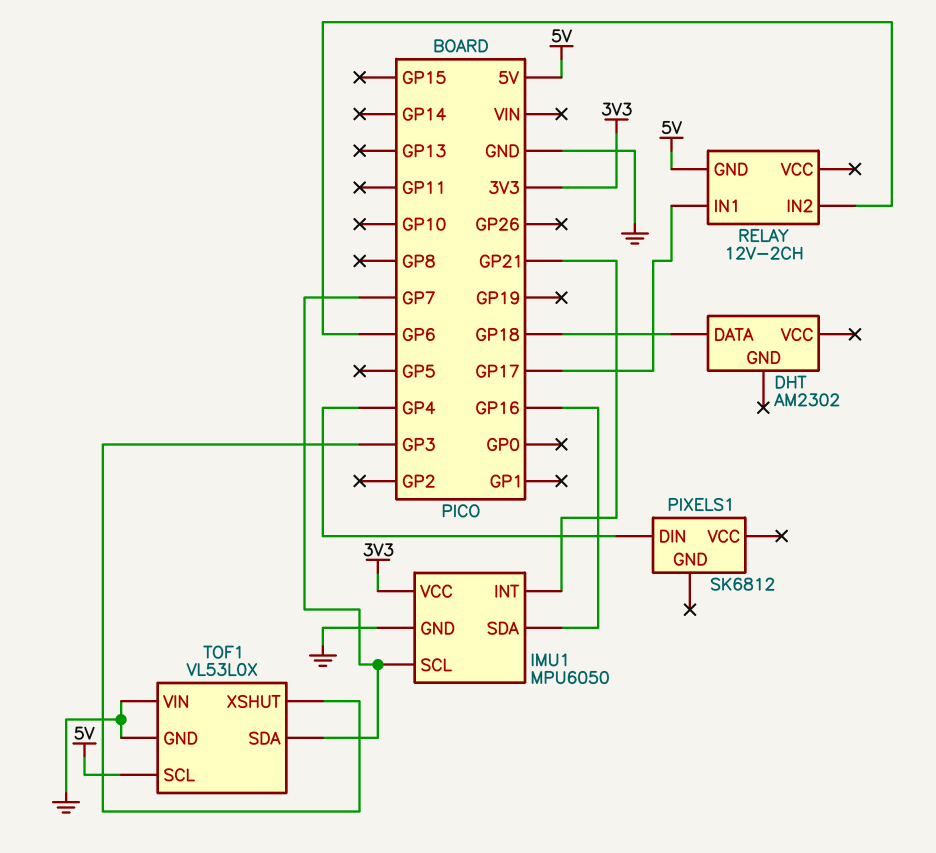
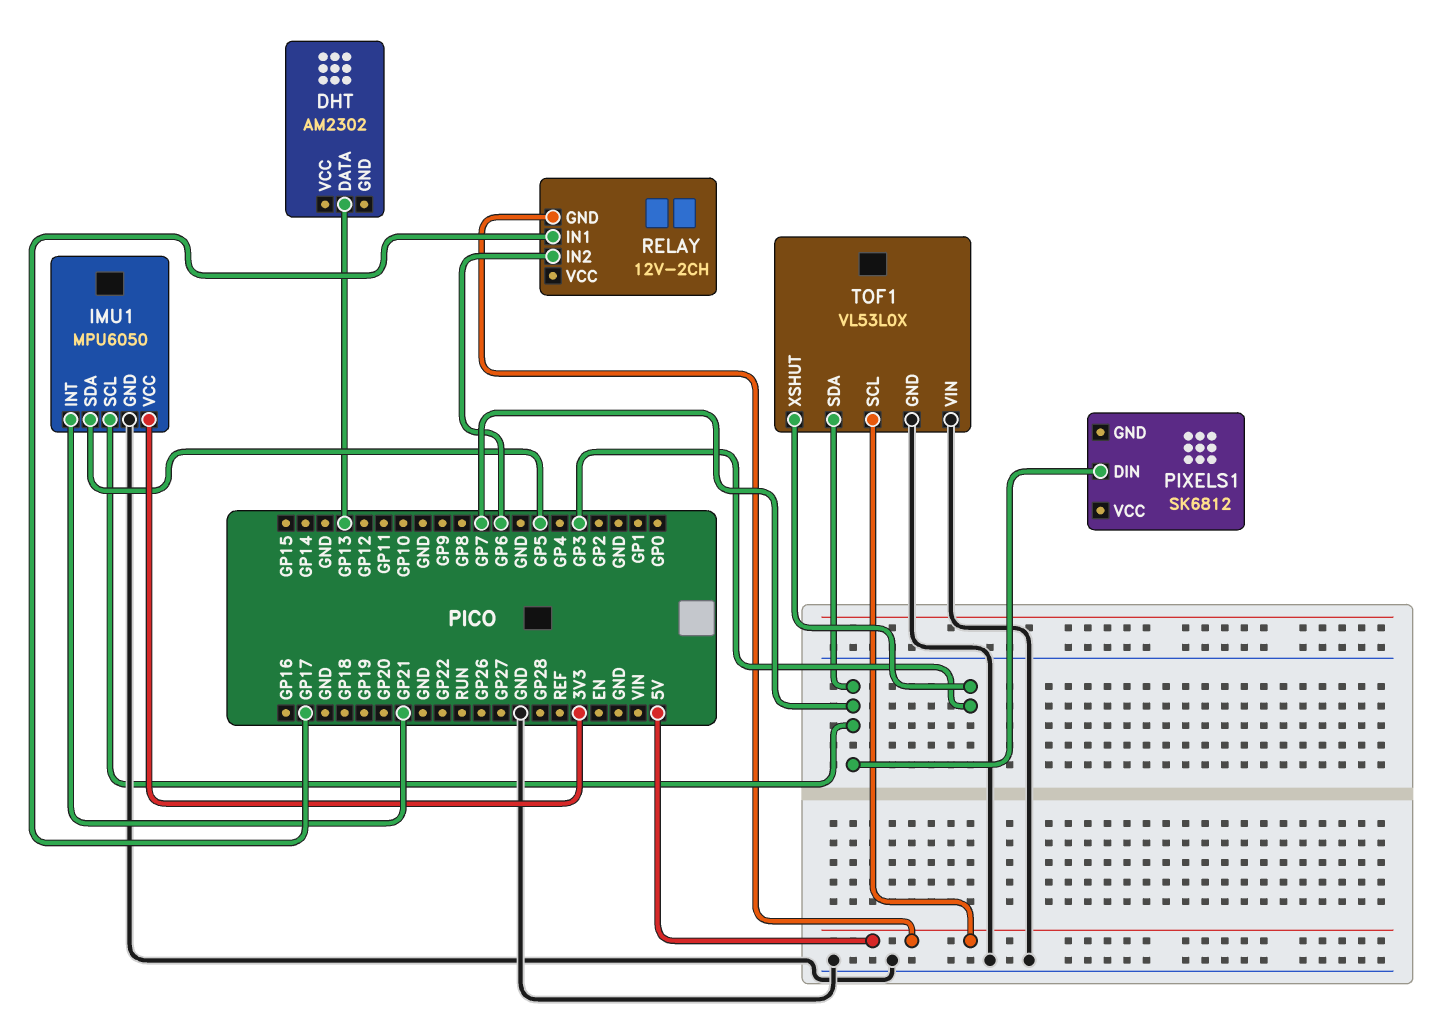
DHT pin DATA: GP18 -> GP13
IMU1 pin SDA: GP16 -> GP5
PIXELS1 pin DIN: GP4 -> GP7

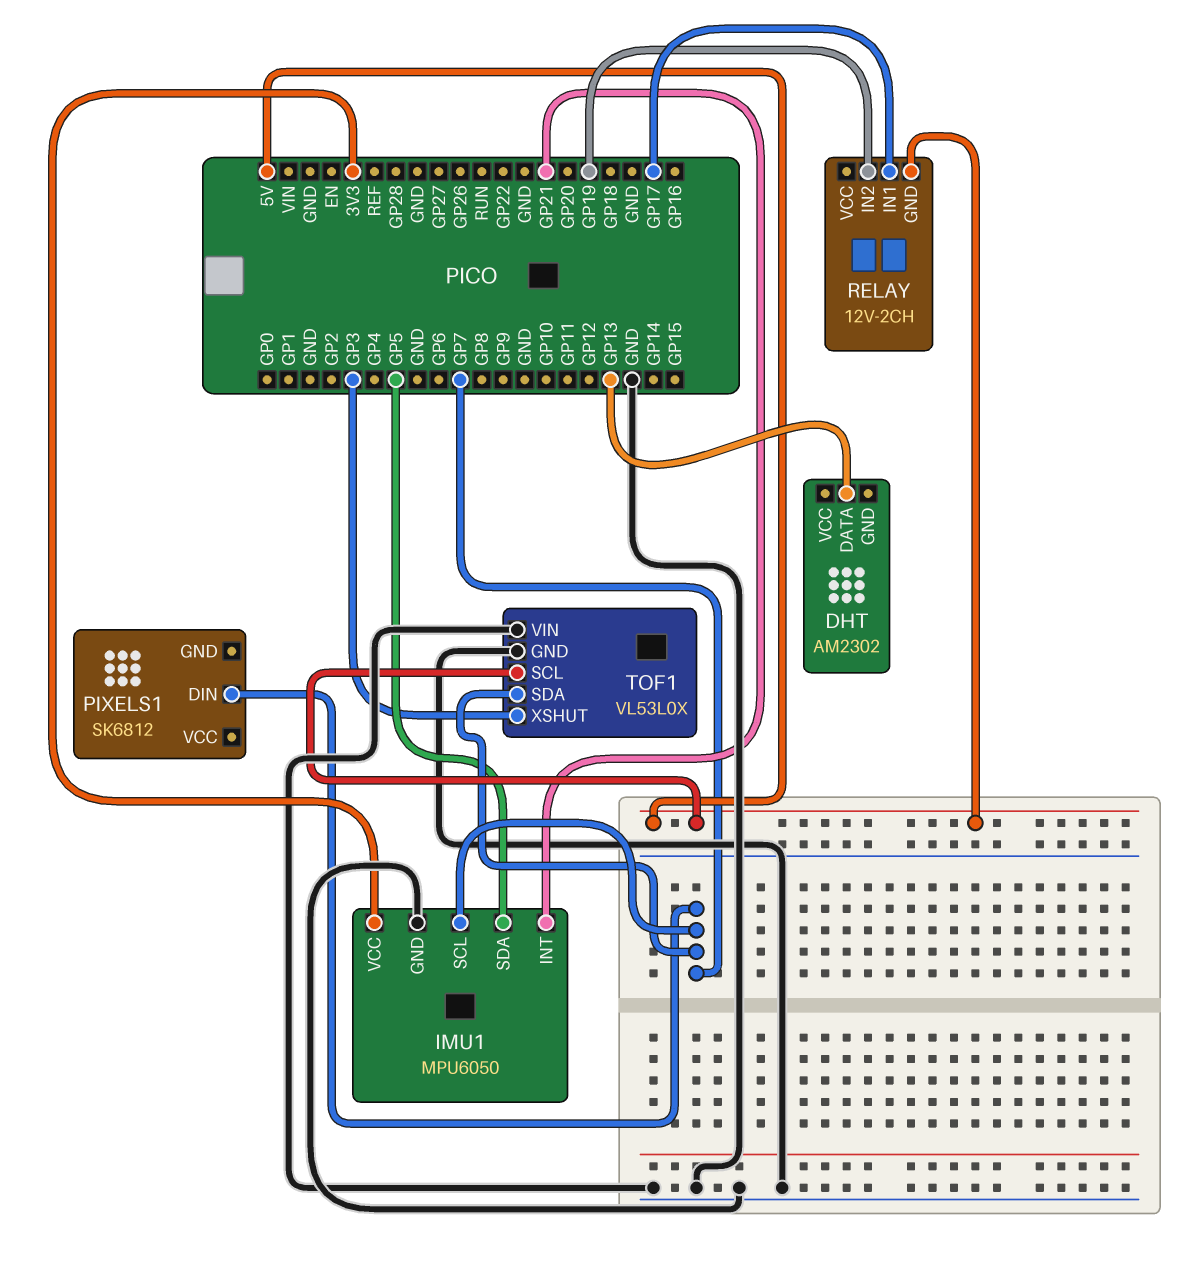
RELAY pin IN2: GP6 -> GP19

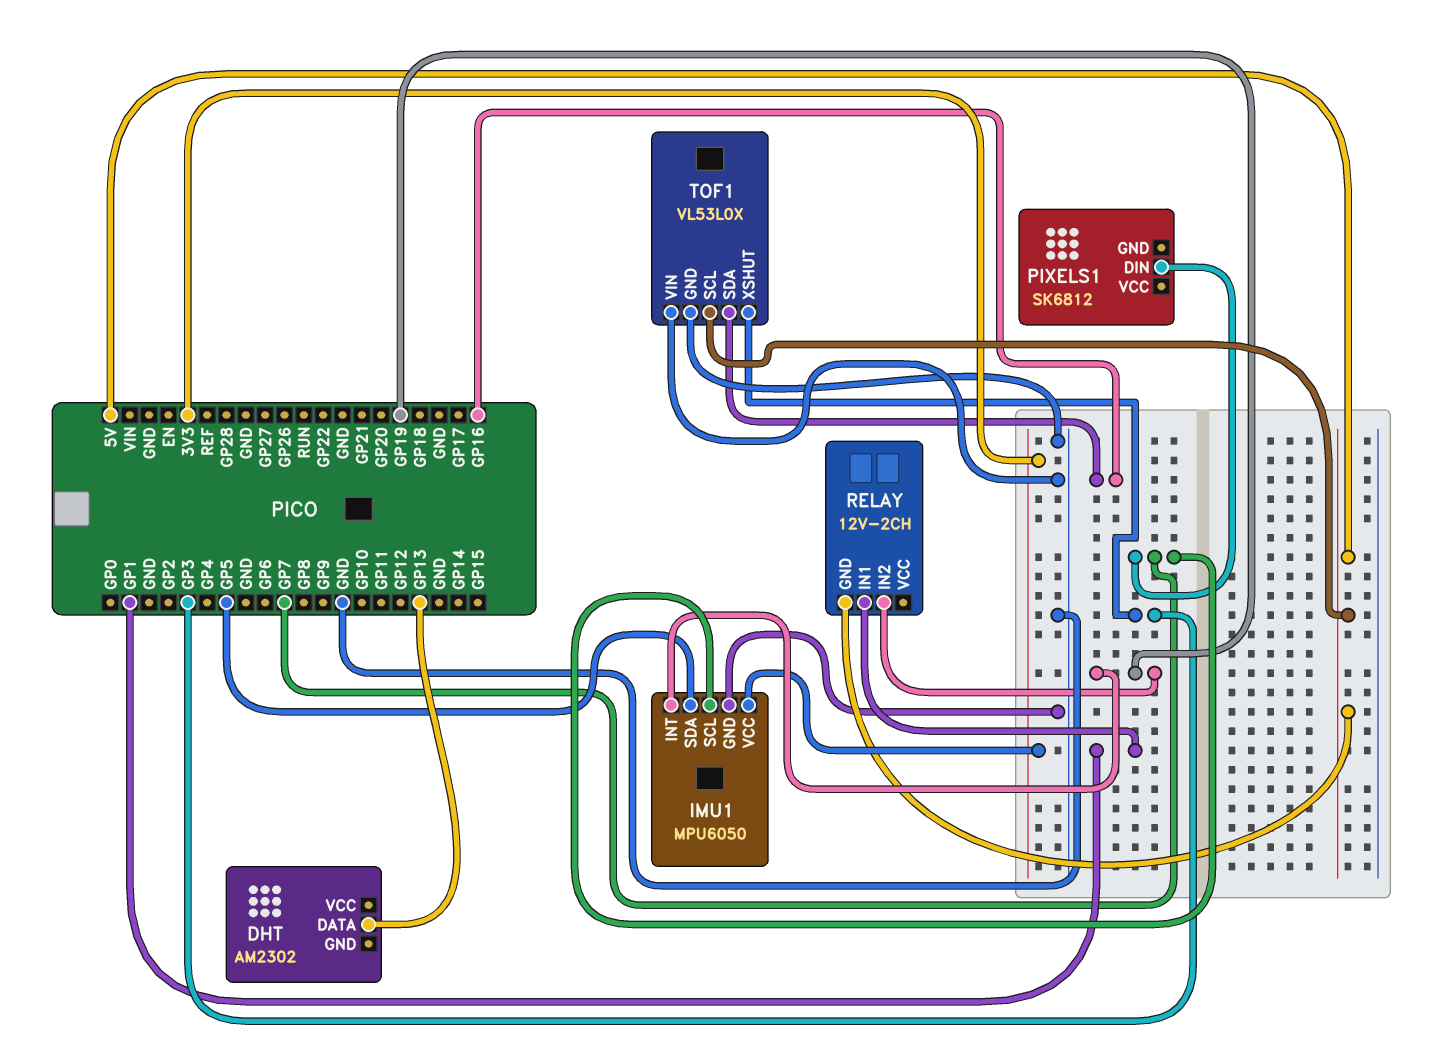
IMU1 pin INT: GP21 -> GP19
RELAY pin IN1: GP17 -> GP1
TOF1 pin SDA: GP7 -> GP16

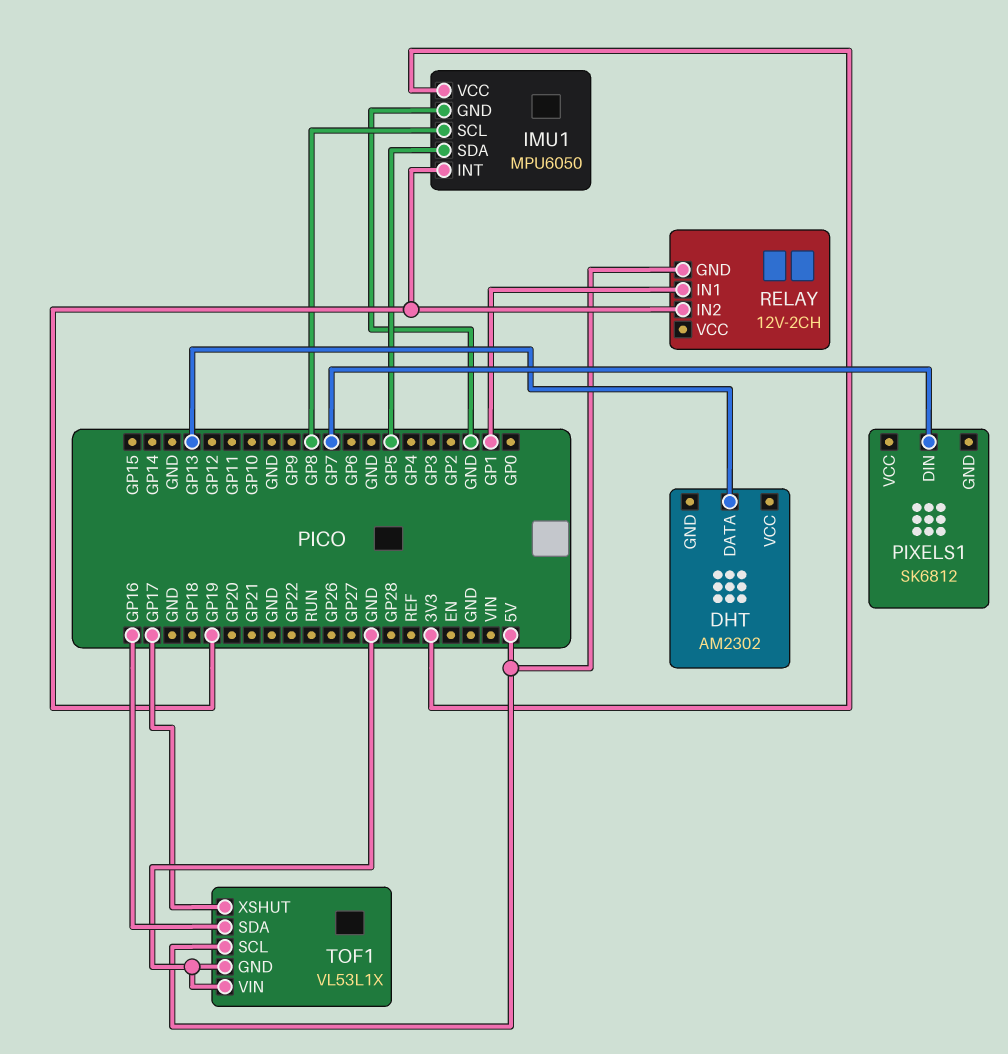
IMU1 pin SCL: GP7 -> GP8
TOF1: VL53L0X -> VL53L1X
TOF1 pin XSHUT: GP3 -> GP17

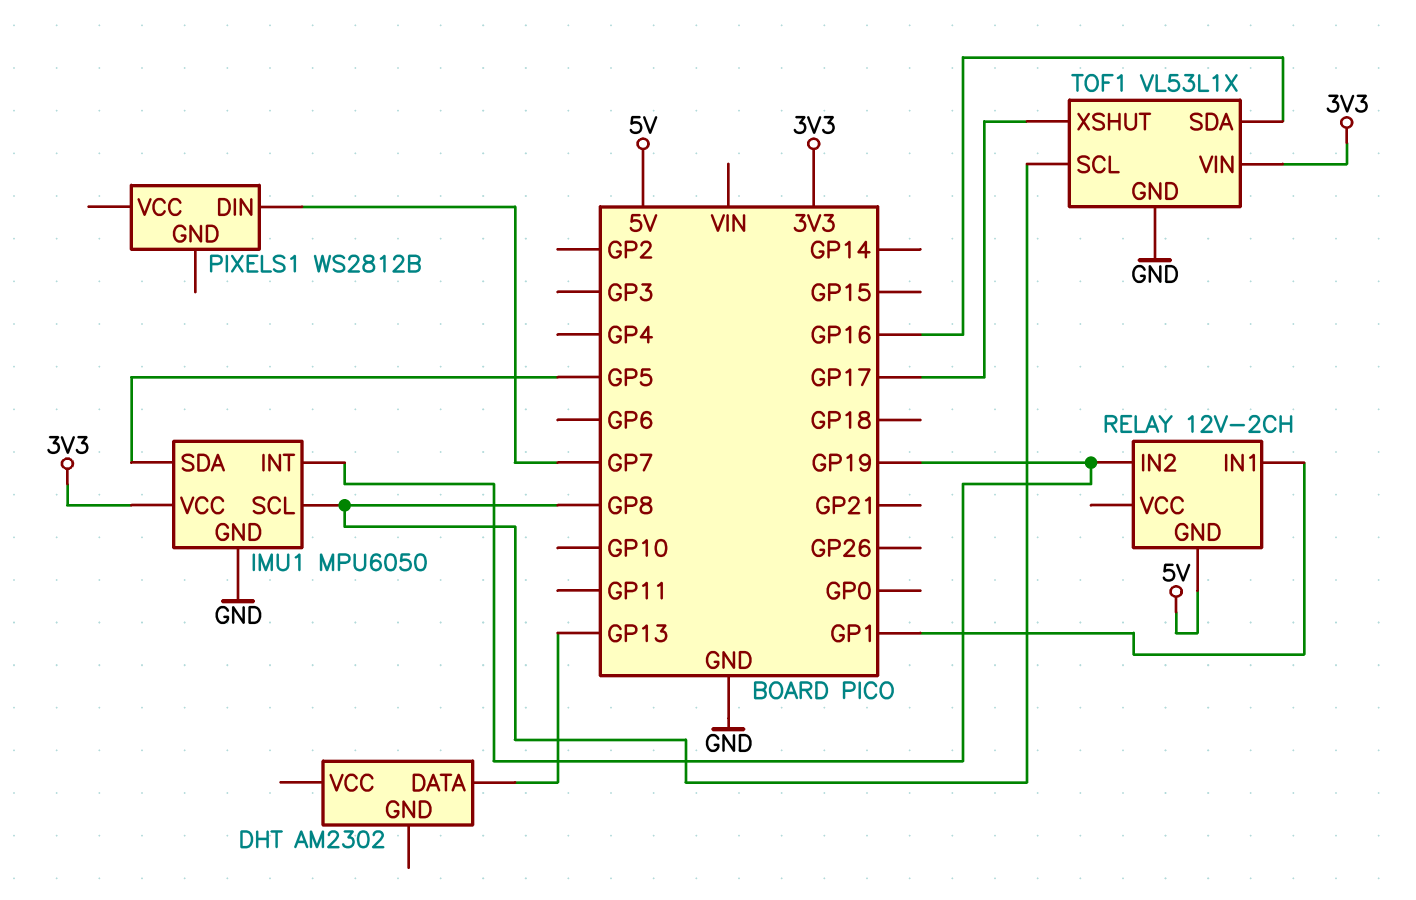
PIXELS1: SK6812 -> WS2812B
TOF1 pin SCL: 5V -> GP8
TOF1 pin VIN: GND -> 3V3

